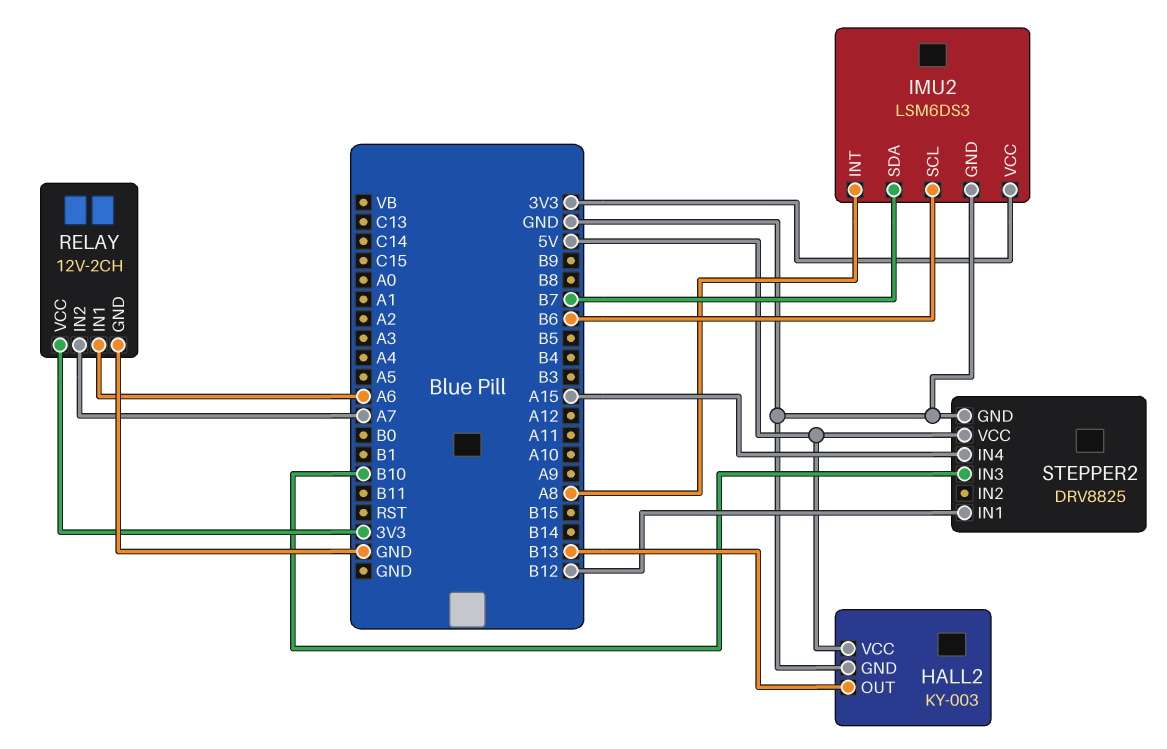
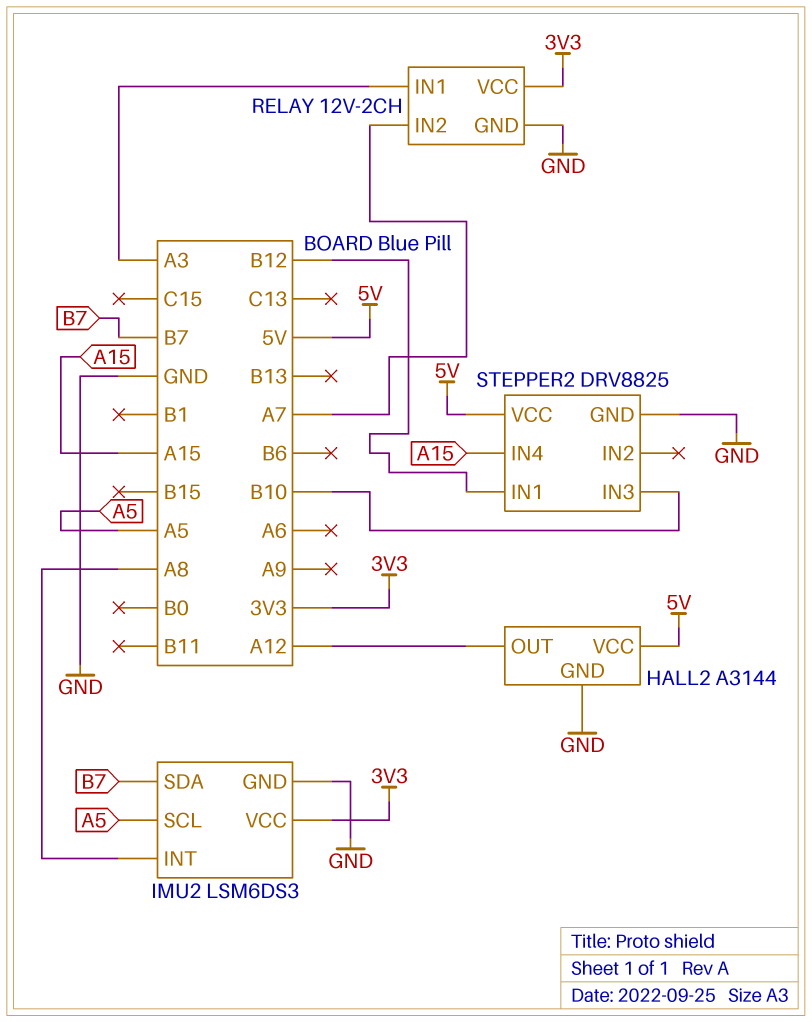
HALL2: KY-003 -> A3144
HALL2 pin OUT: B13 -> A12
IMU2 pin SCL: B6 -> A5
RELAY pin IN1: A6 -> A3

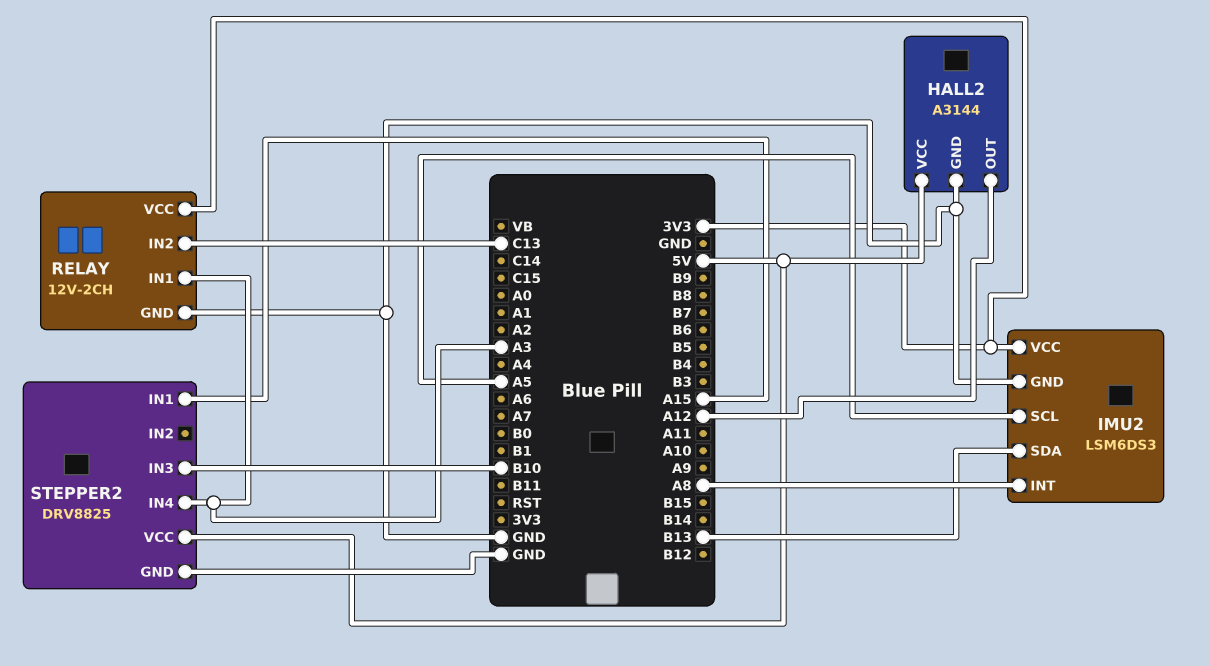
IMU2 pin SDA: B7 -> B13
RELAY pin IN2: A7 -> C13
STEPPER2 pin IN1: B12 -> A15
STEPPER2 pin IN4: A15 -> A3

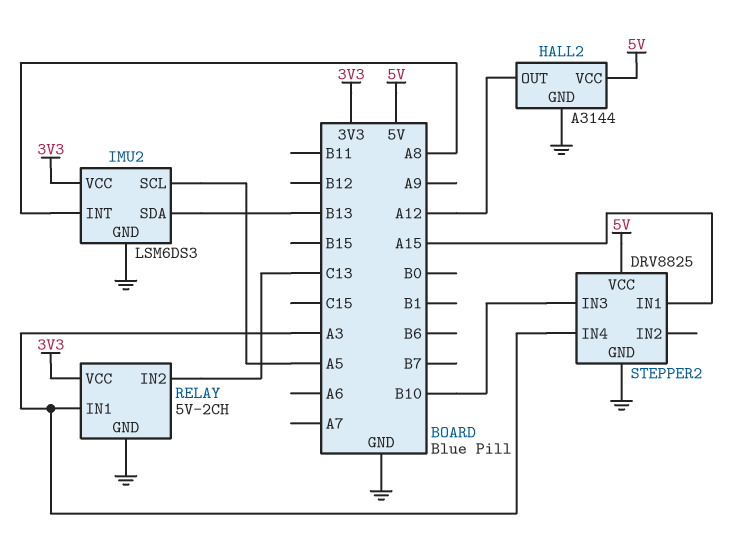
RELAY: 12V-2CH -> 5V-2CH

